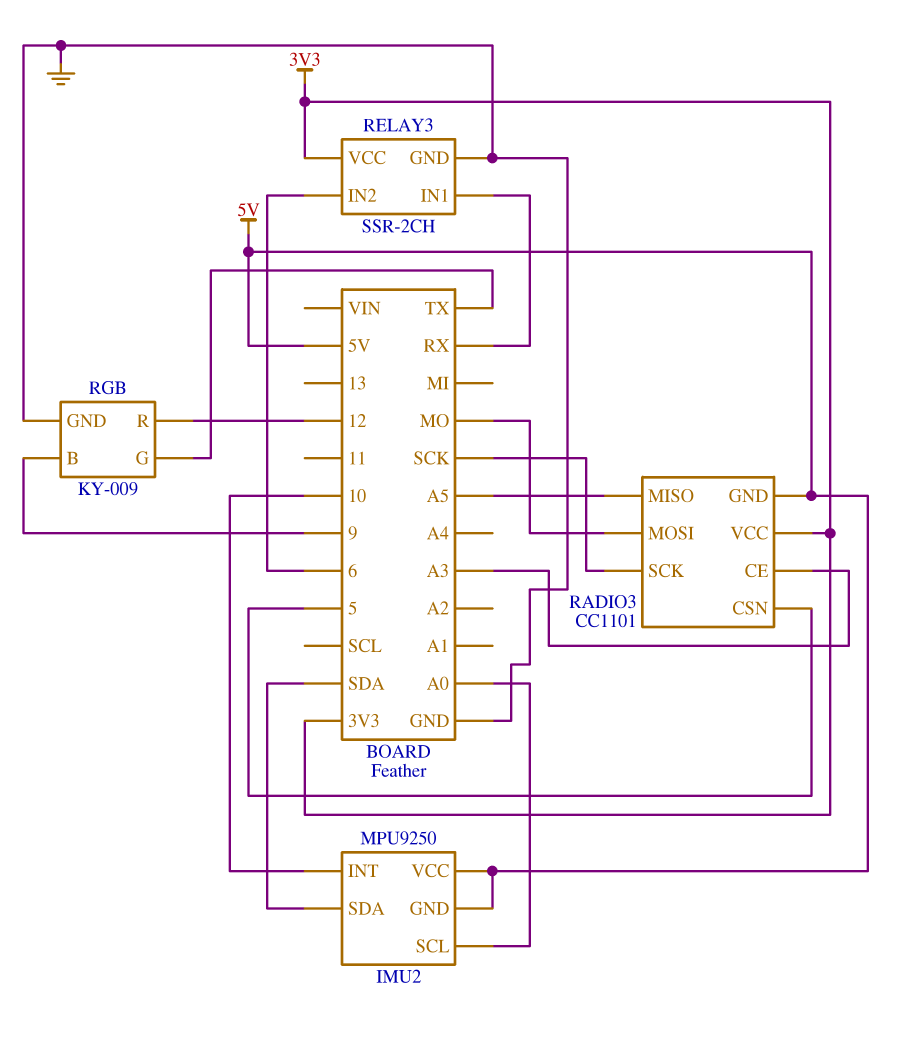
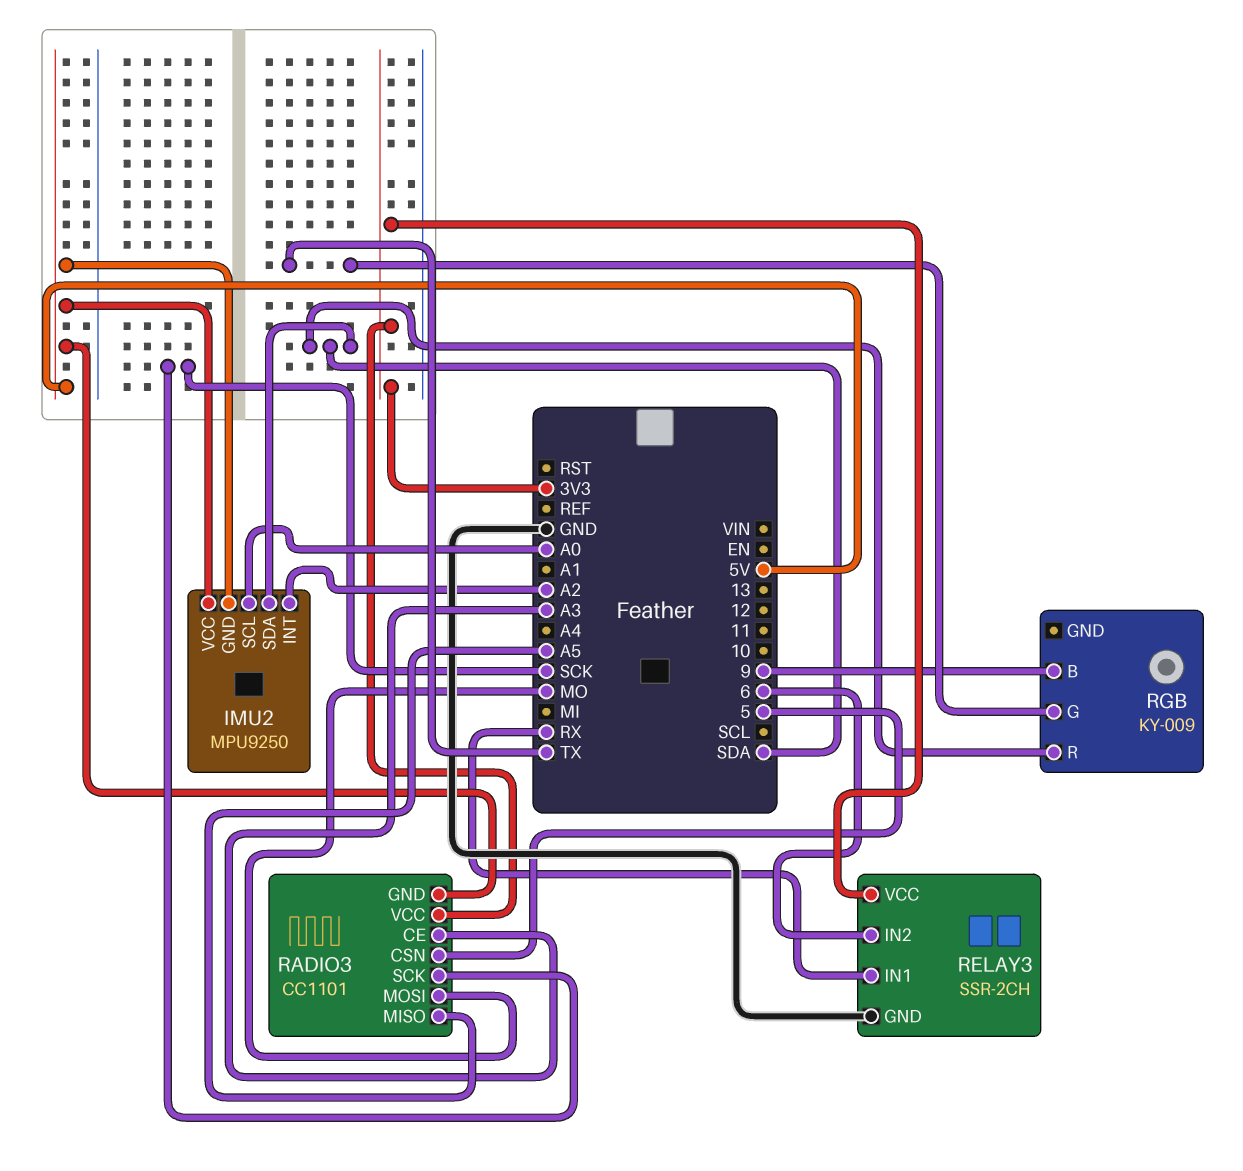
IMU2 pin INT: 10 -> A2
RGB pin GND: GND -> none
RGB pin R: 12 -> SDA

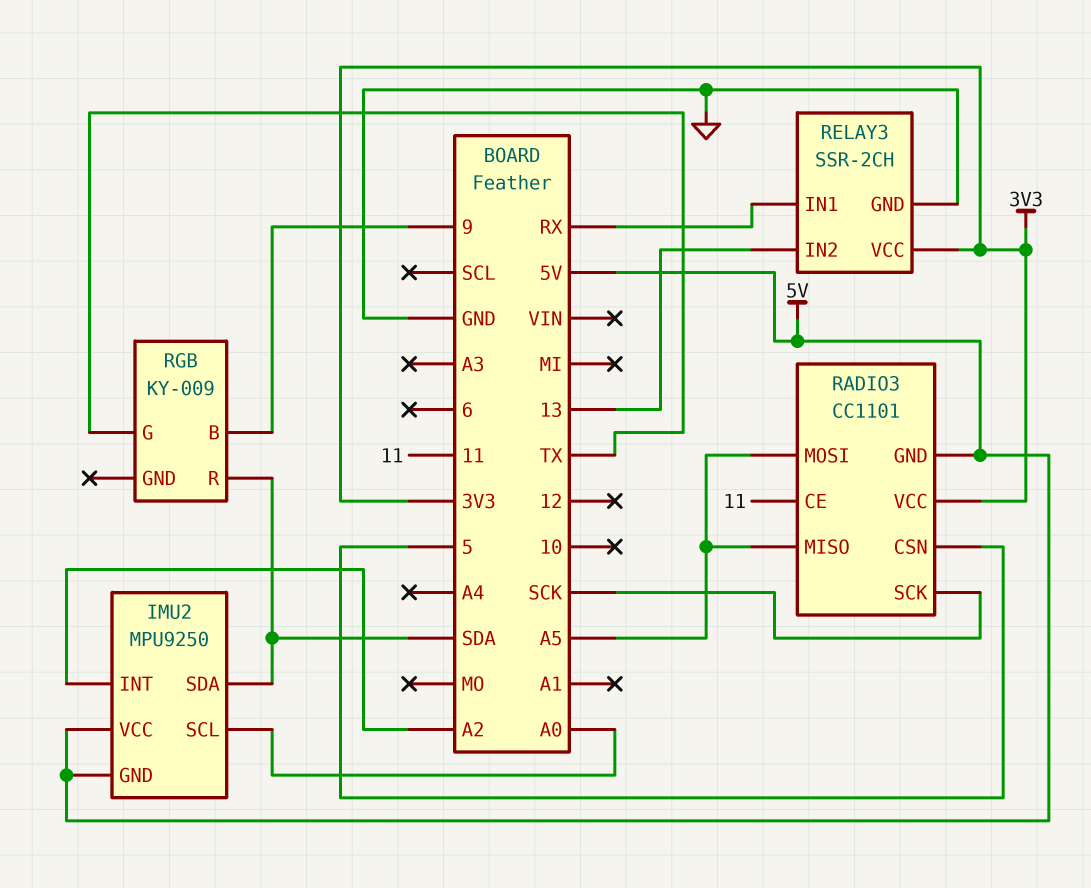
RADIO3 pin CE: A3 -> 11
RADIO3 pin MOSI: MO -> A5
RELAY3 pin IN2: 6 -> 13

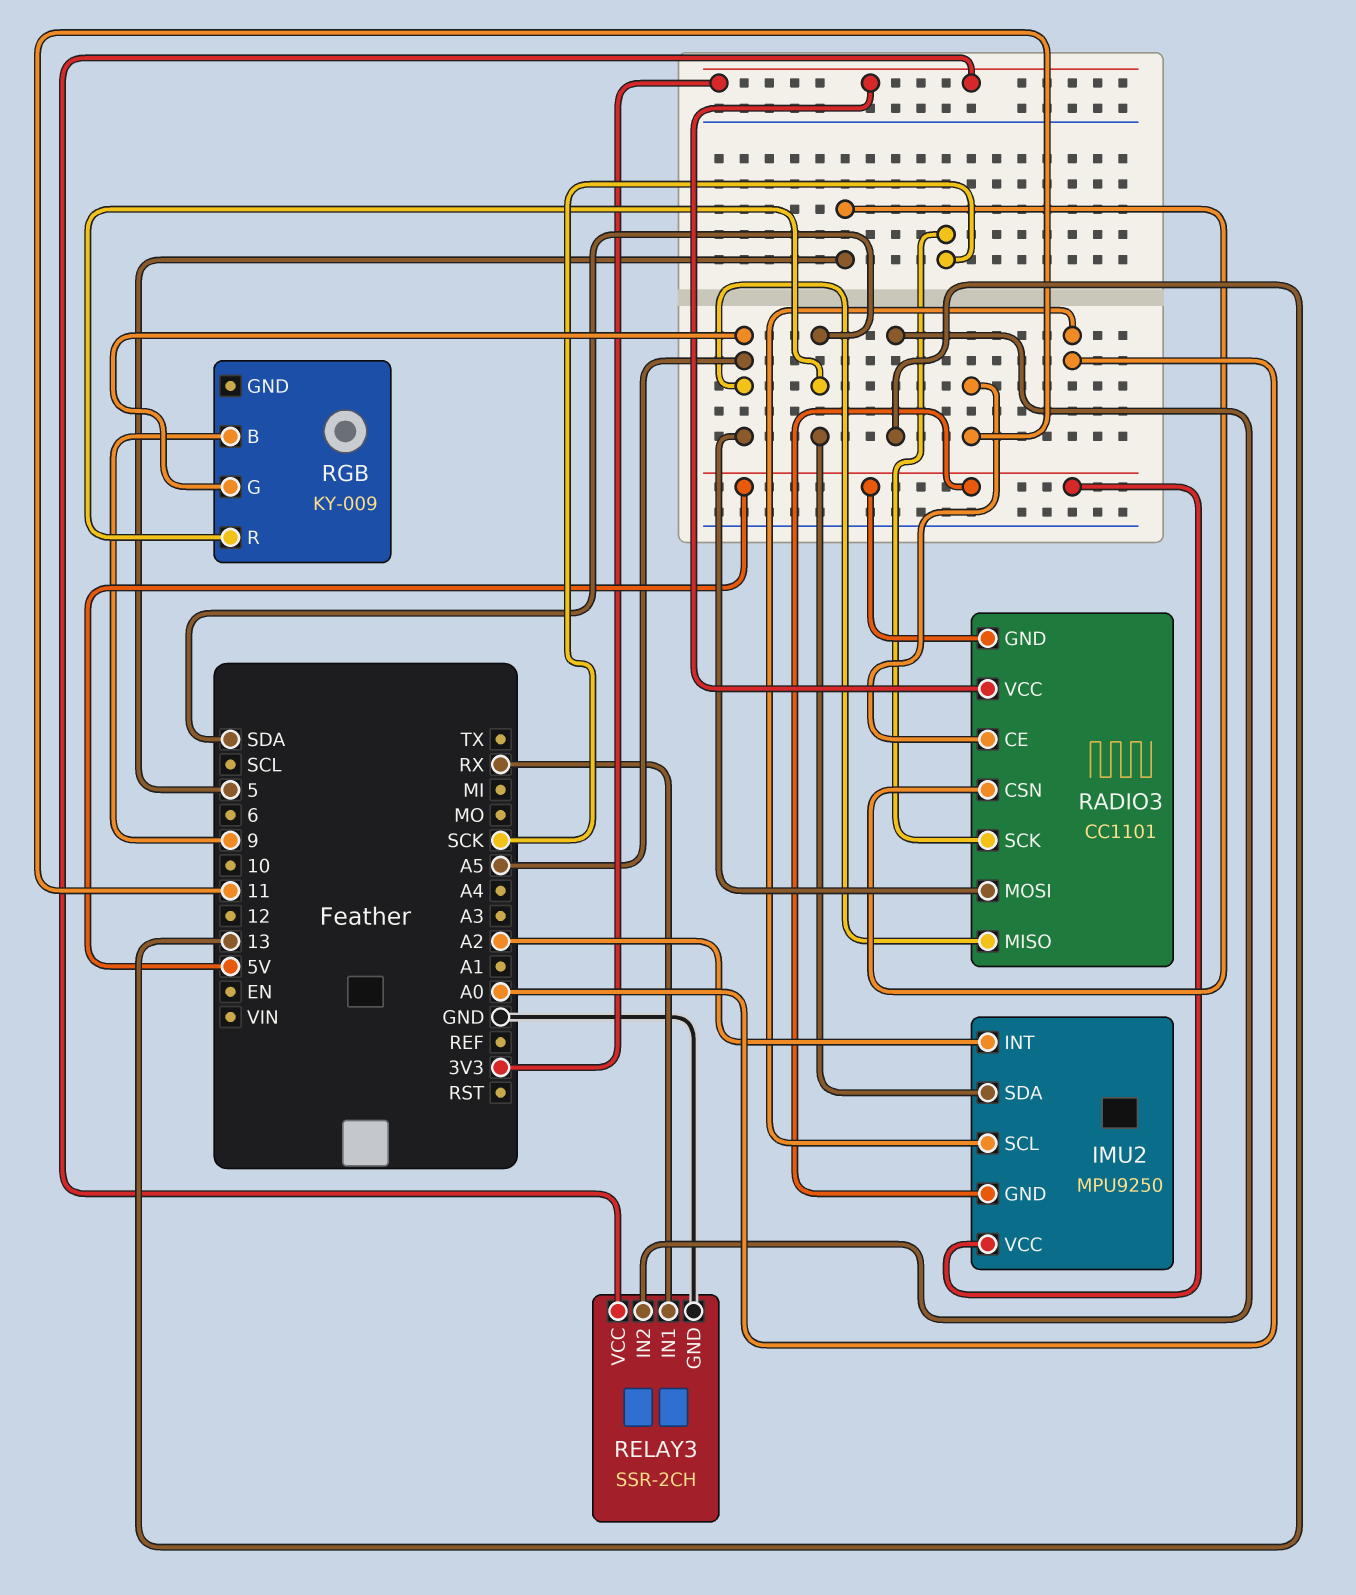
RGB pin G: TX -> A5

